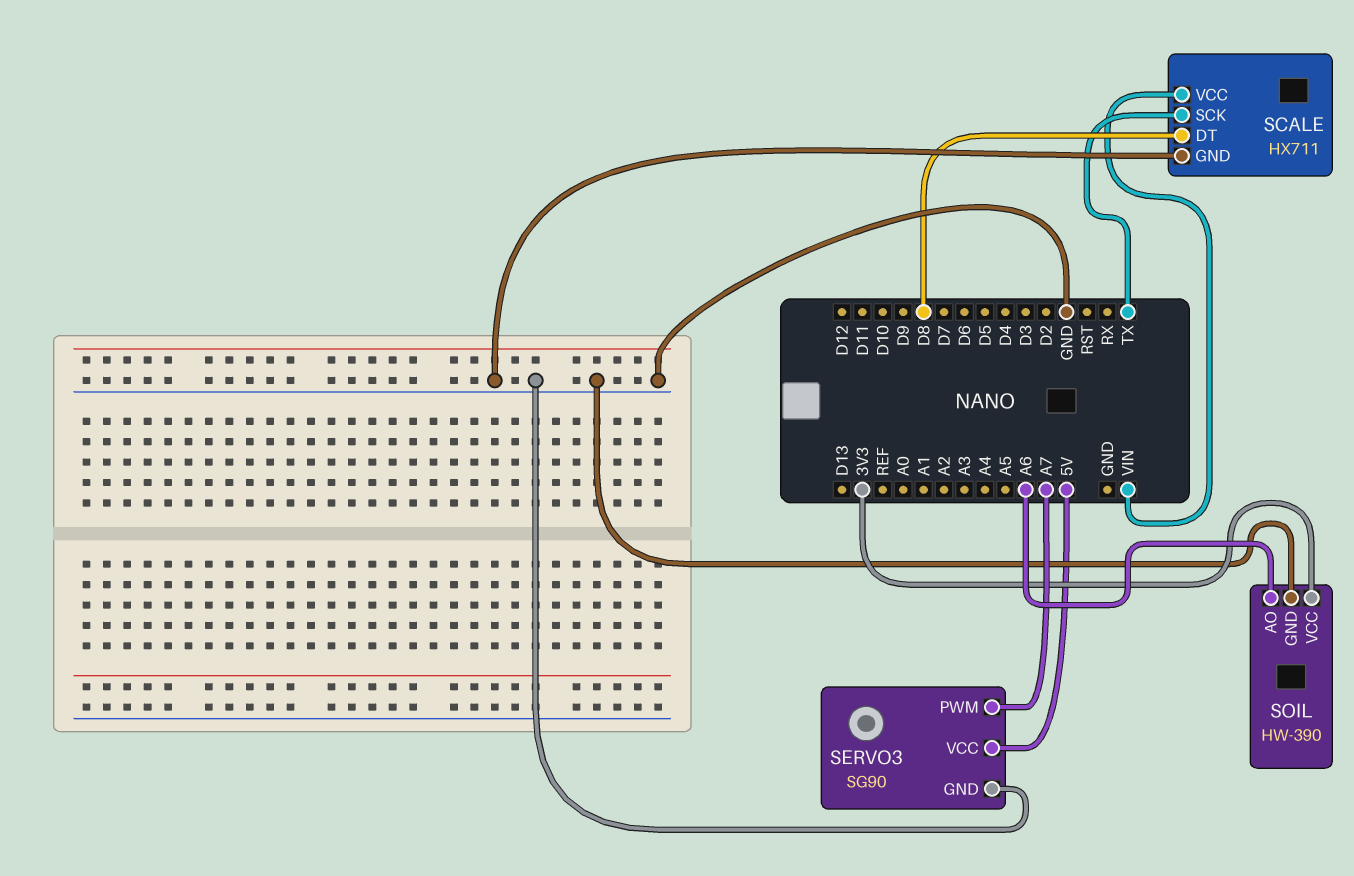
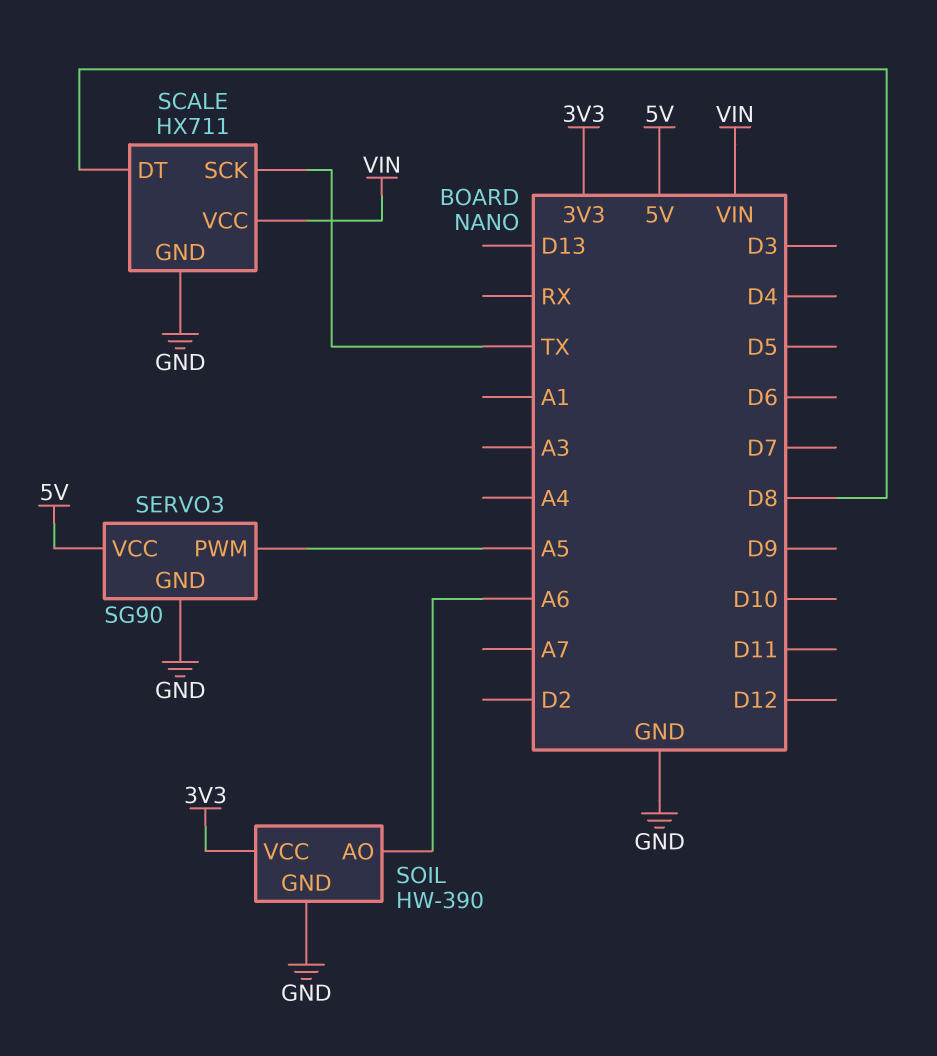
SERVO3 pin PWM: A7 -> A5

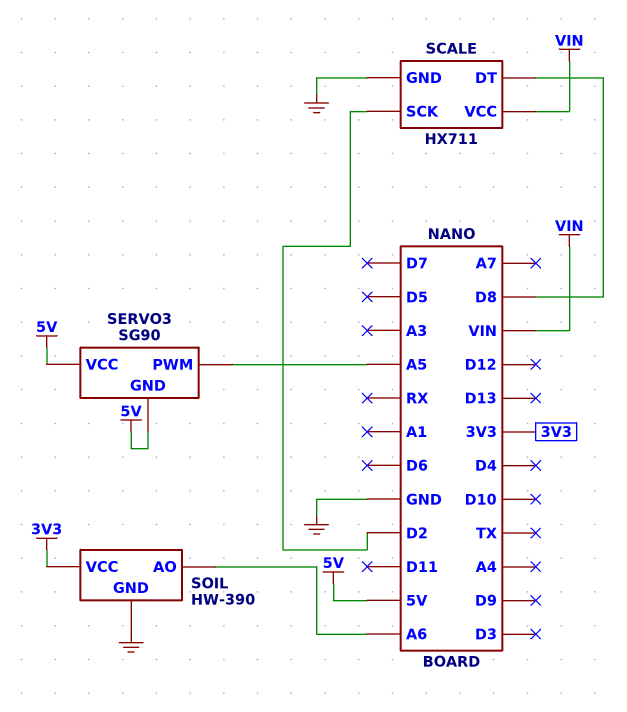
SCALE pin SCK: TX -> D2
SERVO3 pin GND: GND -> 5V

